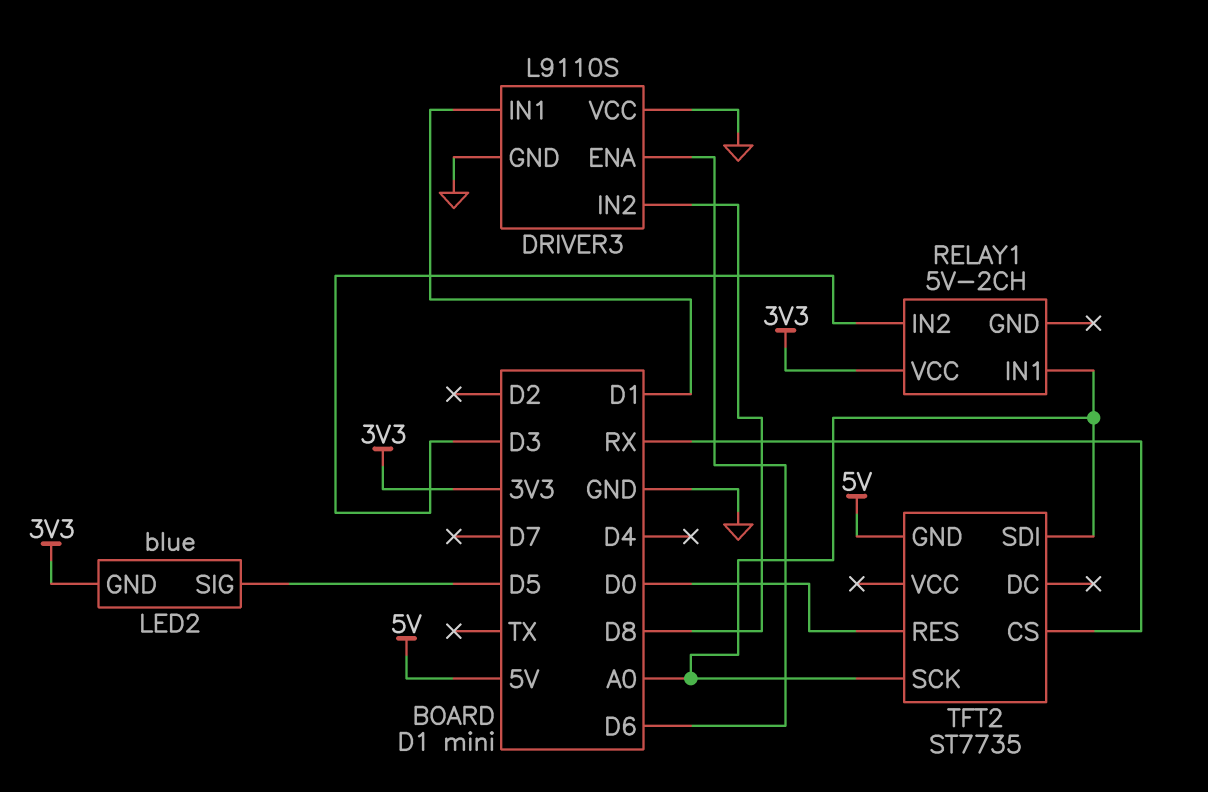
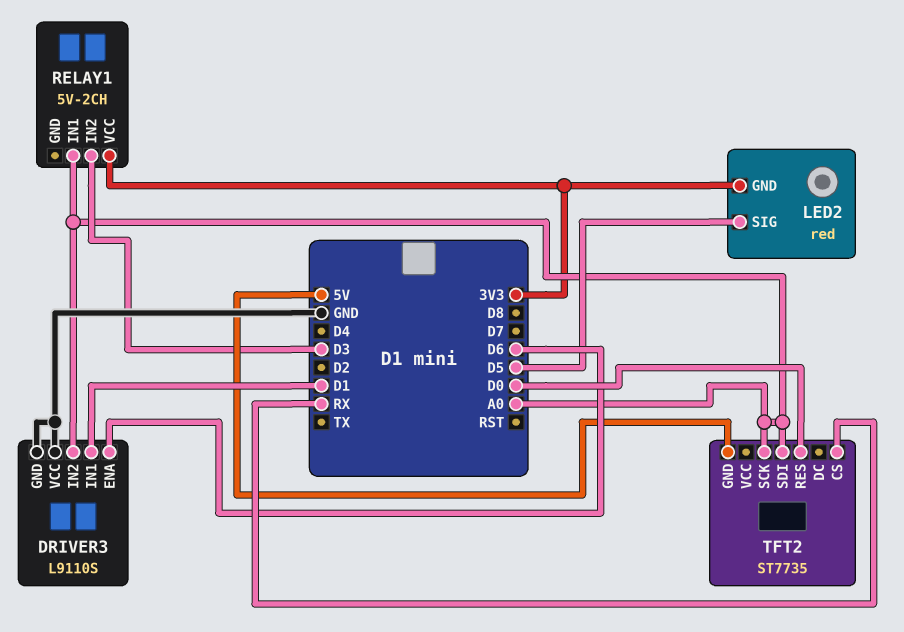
DRIVER3 pin IN2: D8 -> A0
LED2: blue -> red

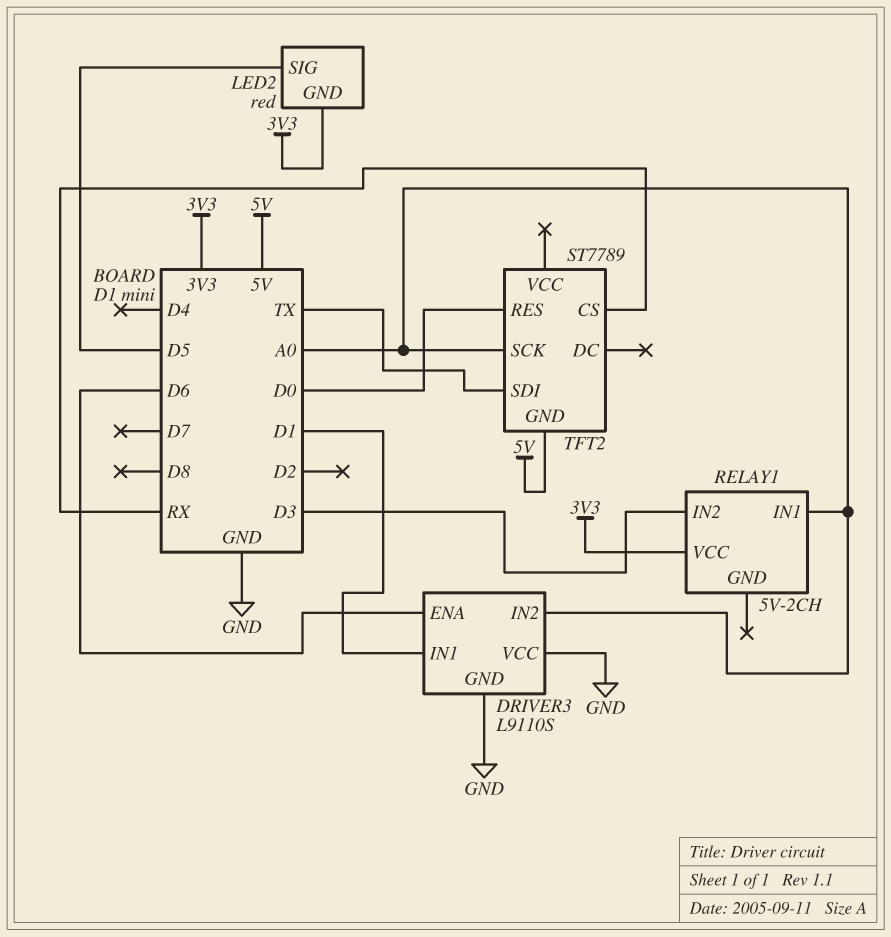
TFT2: ST7735 -> ST7789
TFT2 pin SDI: A0 -> TX

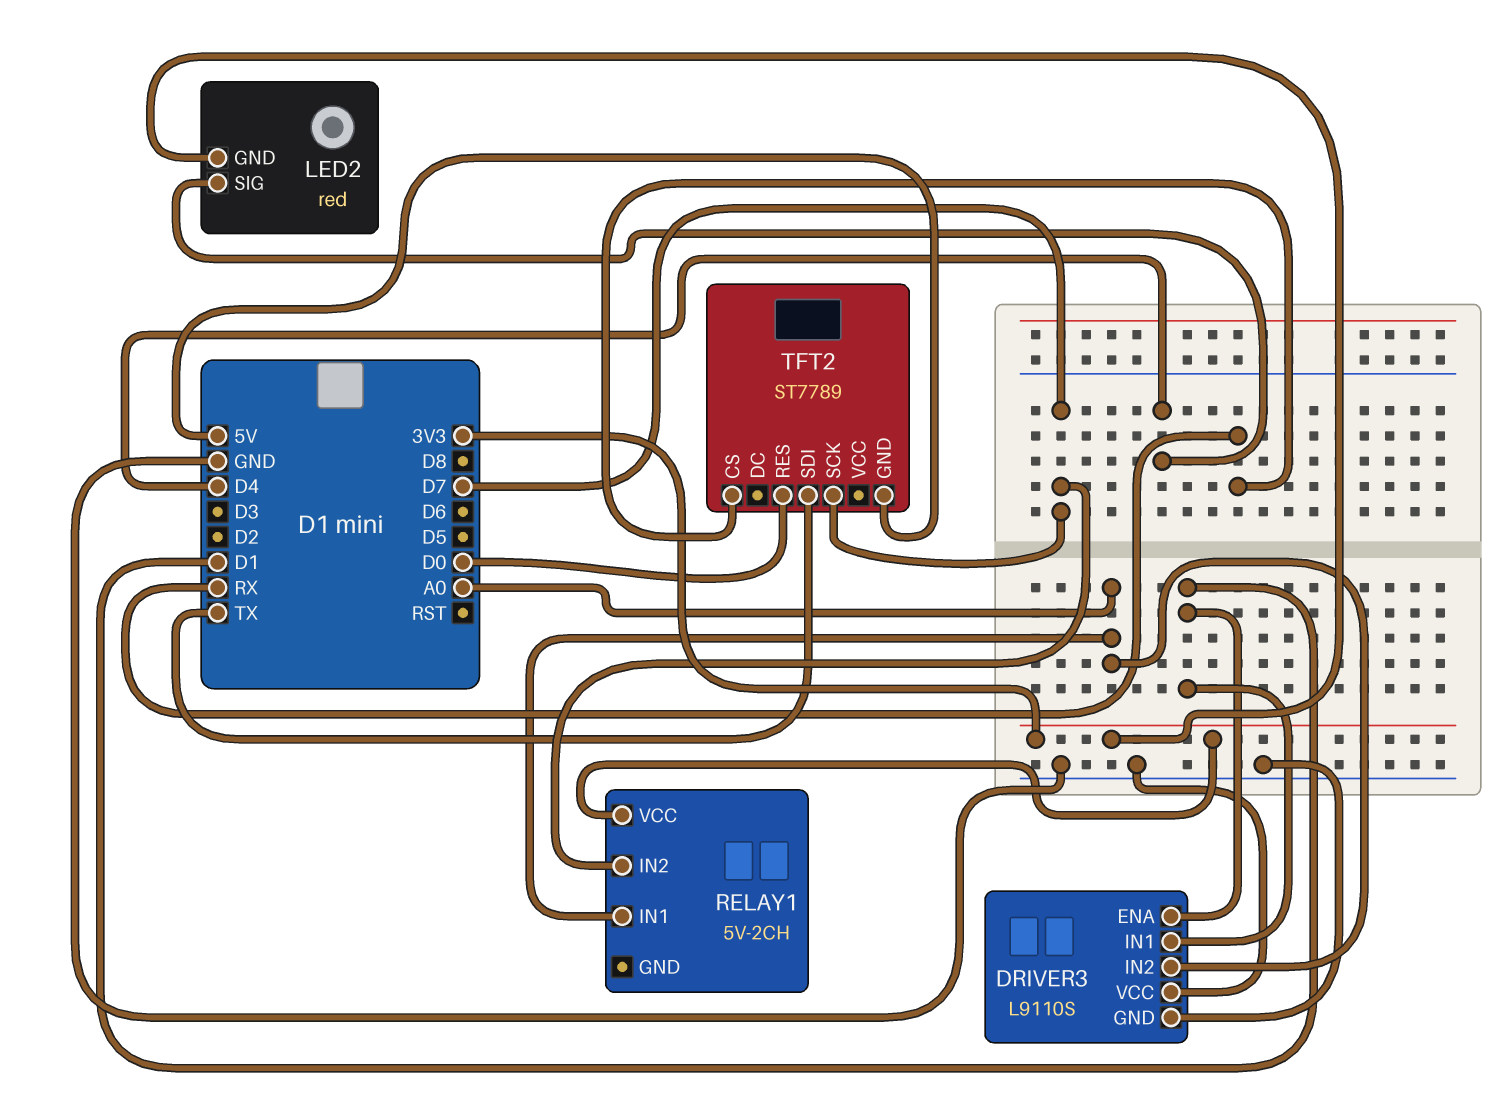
DRIVER3 pin ENA: D6 -> D1
LED2 pin SIG: D5 -> D4
RELAY1 pin IN2: D3 -> D7
TFT2 pin SCK: A0 -> D7

